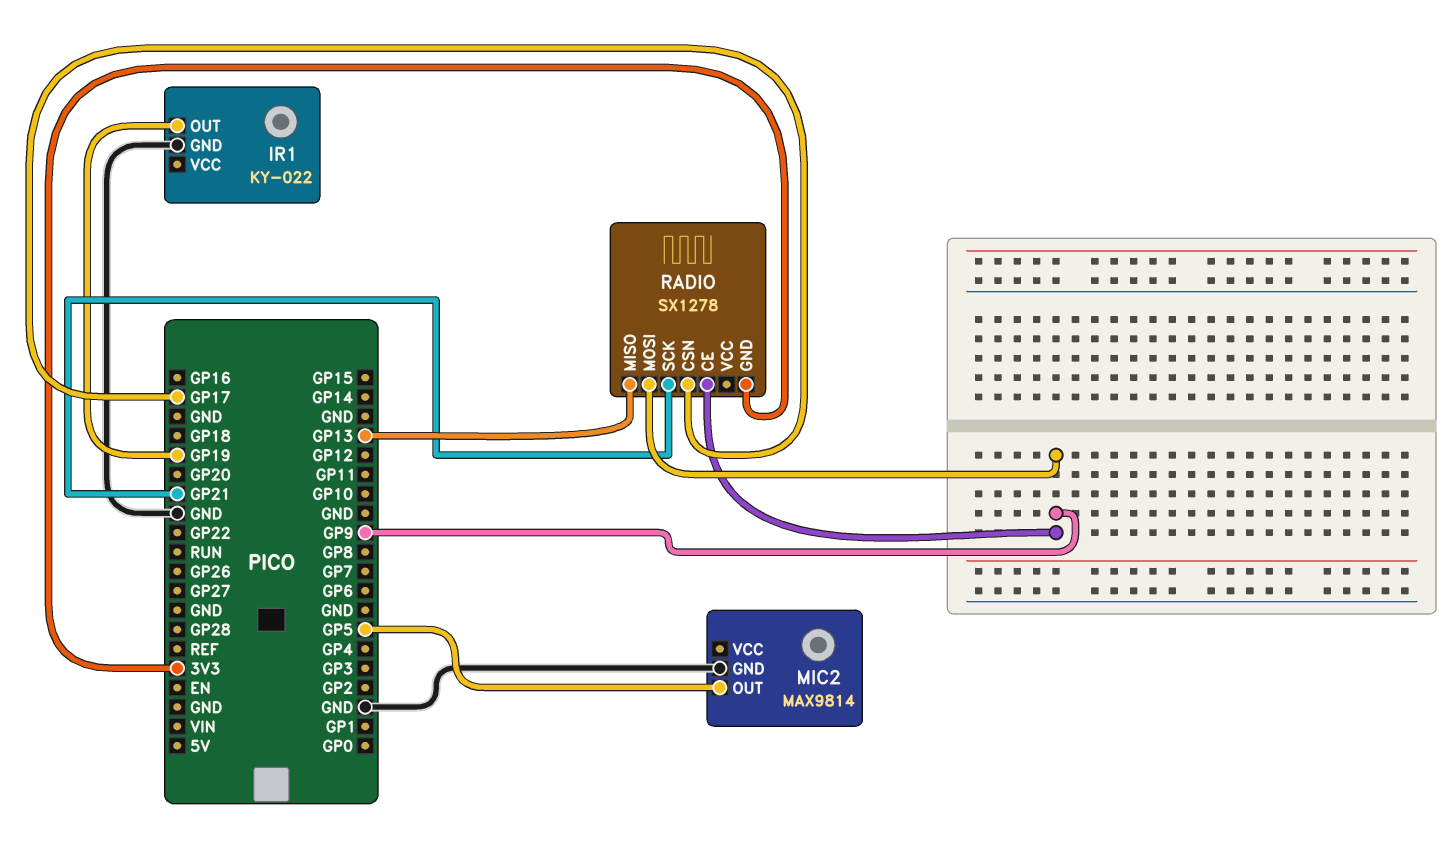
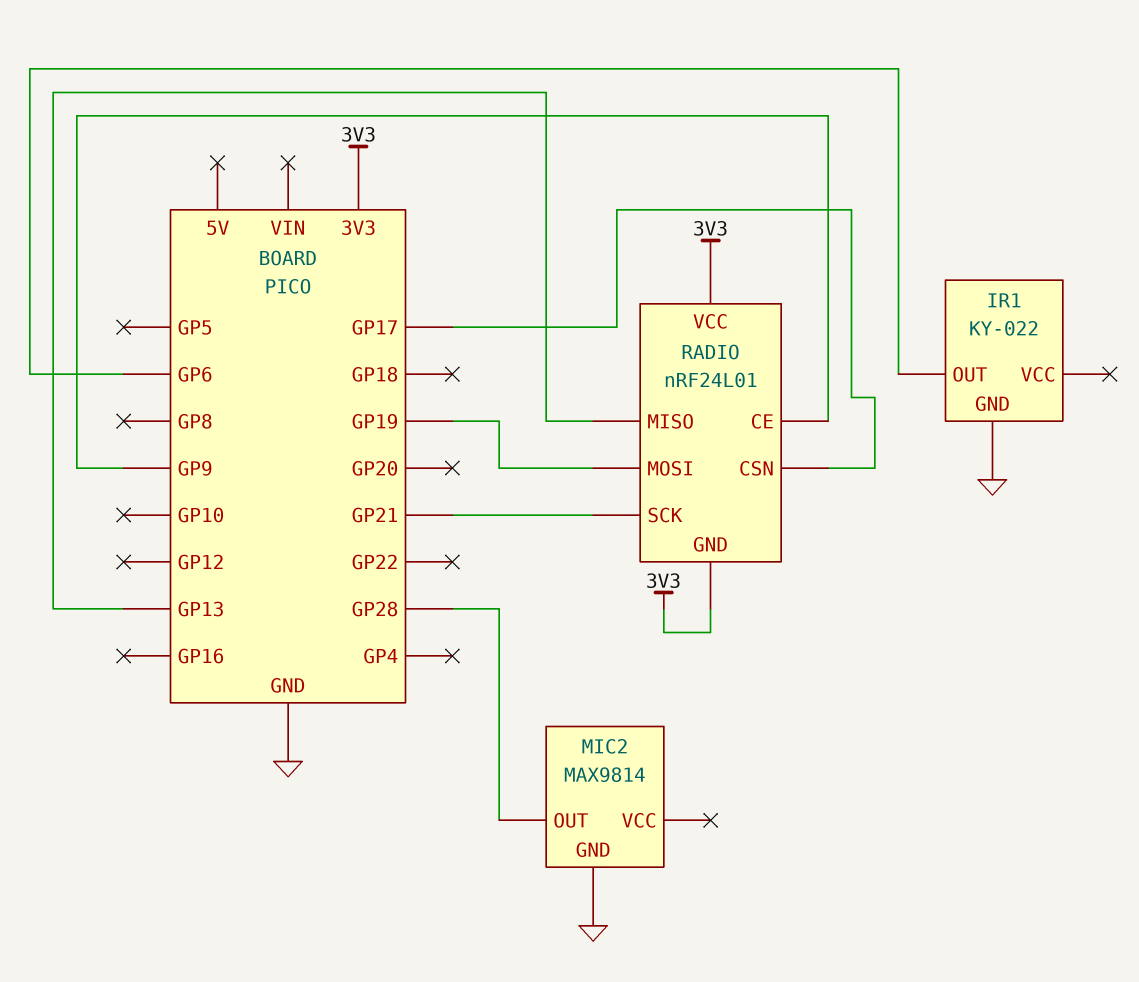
IR1 pin OUT: GP19 -> GP6
MIC2 pin OUT: GP5 -> GP28
RADIO: SX1278 -> nRF24L01
RADIO pin MOSI: GP9 -> GP19
RADIO pin VCC: none -> 3V3

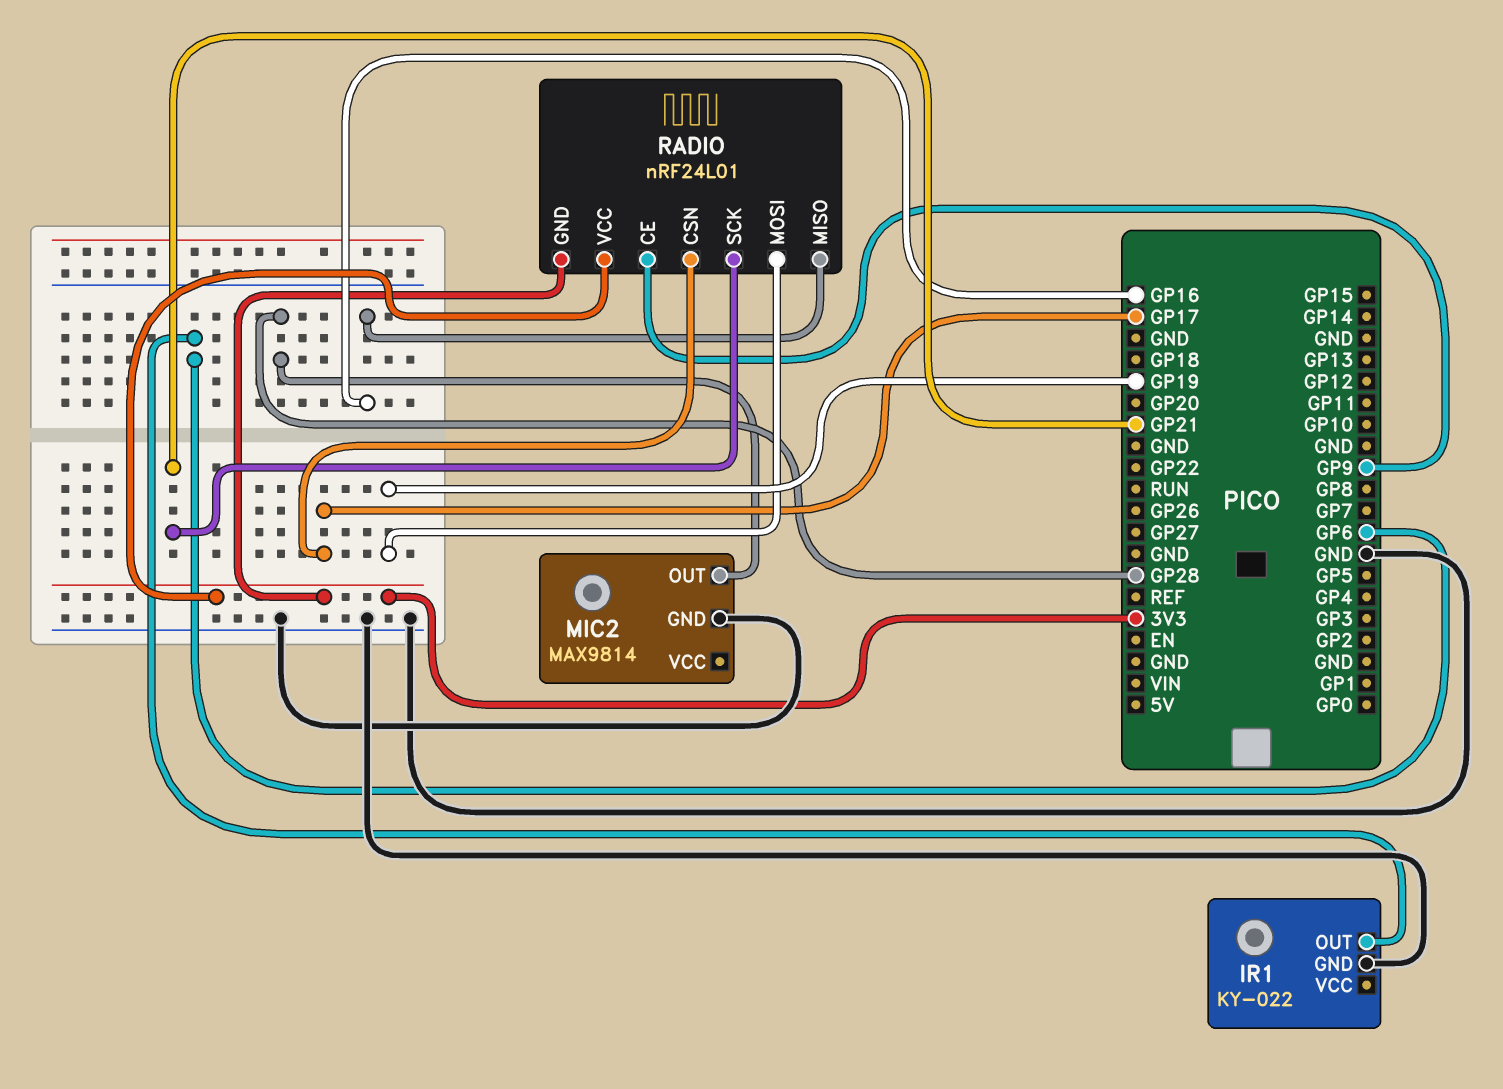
RADIO pin MISO: GP13 -> GP16

